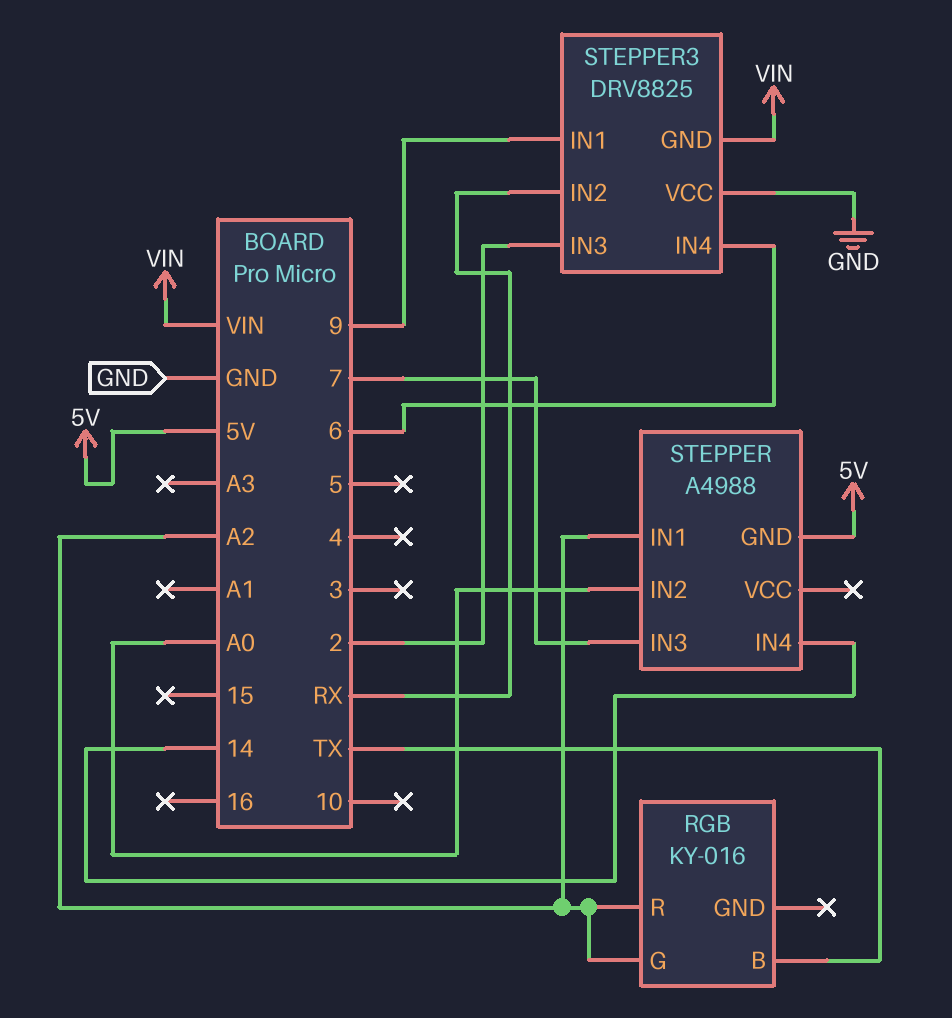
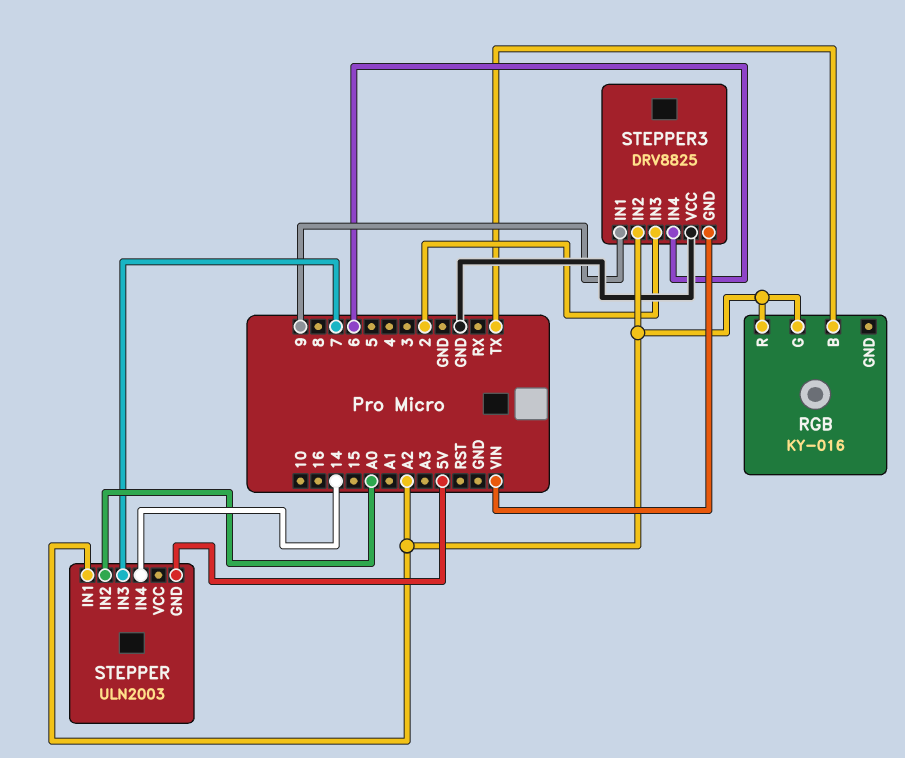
STEPPER: A4988 -> ULN2003
STEPPER3 pin IN2: RX -> A2

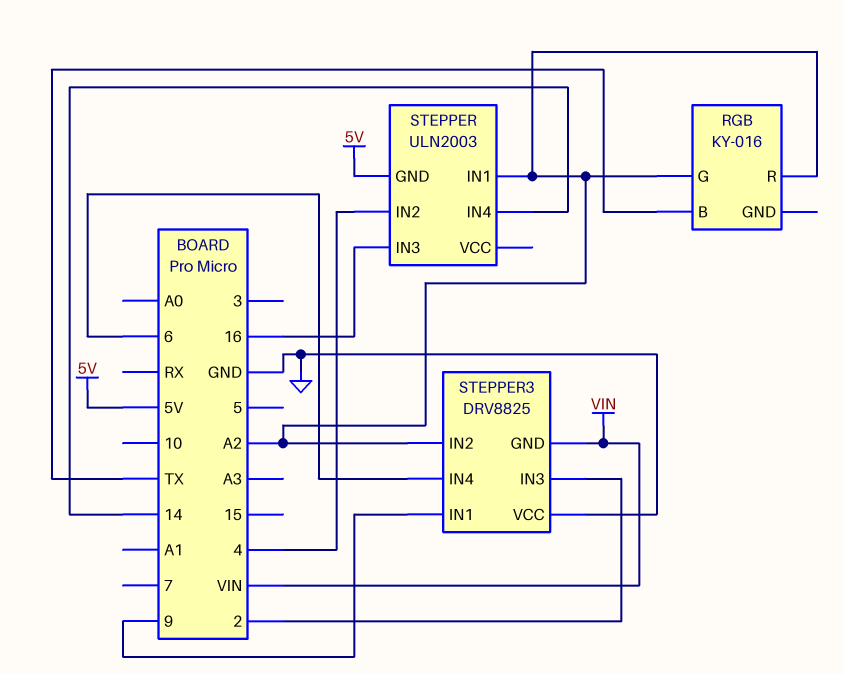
STEPPER pin IN2: A0 -> 4
STEPPER pin IN3: 7 -> 16

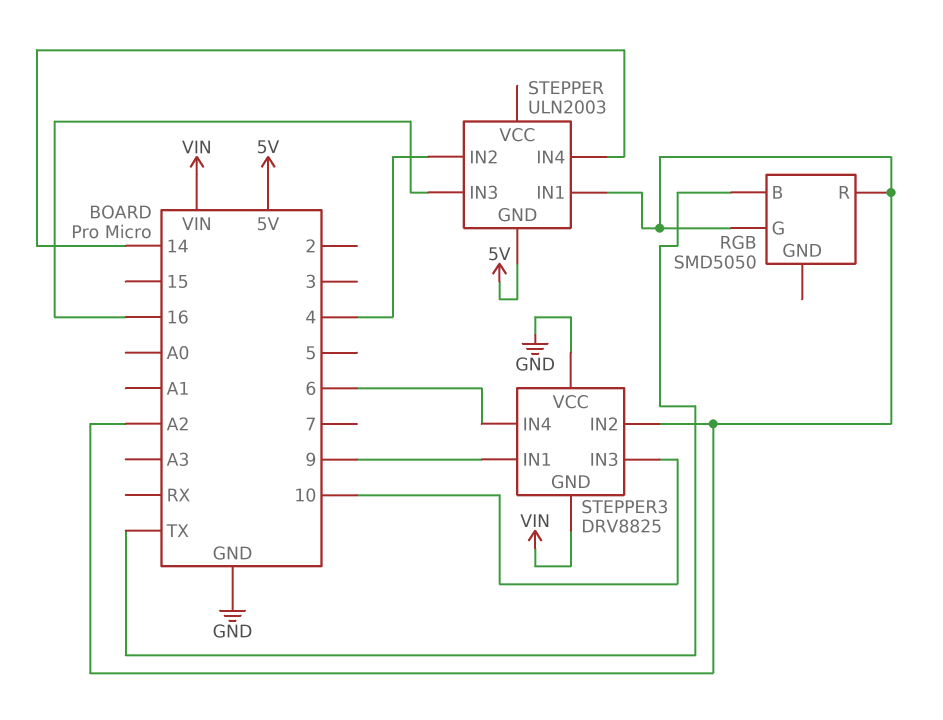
RGB: KY-016 -> SMD5050
STEPPER3 pin IN3: 2 -> 10

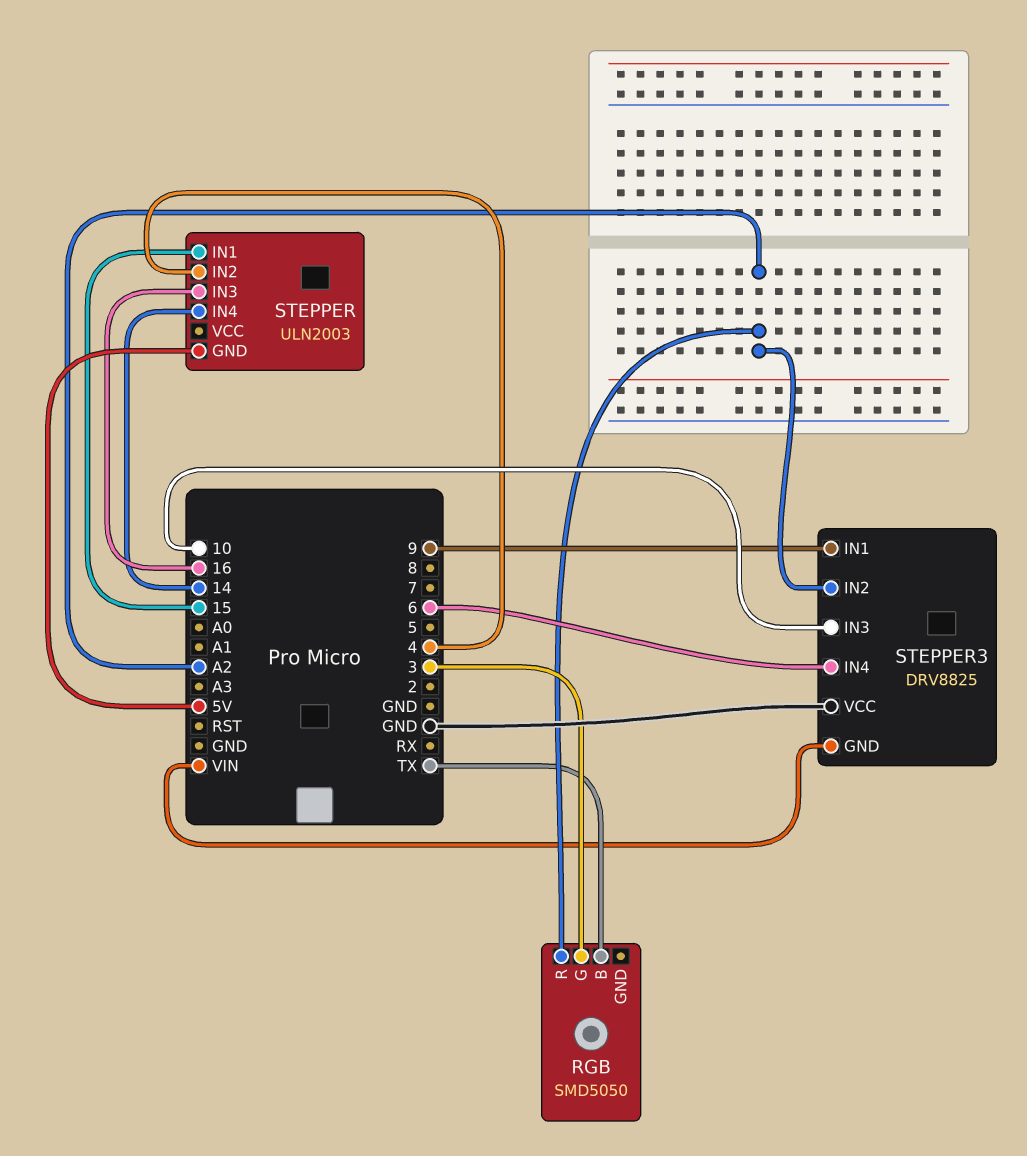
RGB pin G: A2 -> 3
STEPPER pin IN1: A2 -> 15

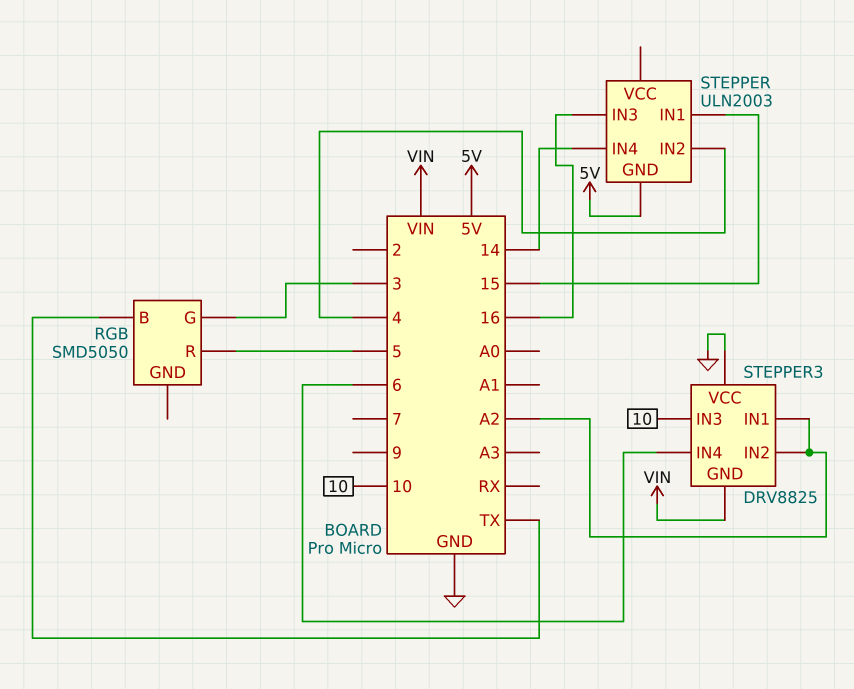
RGB pin R: A2 -> 5
STEPPER3 pin IN1: 9 -> A2

